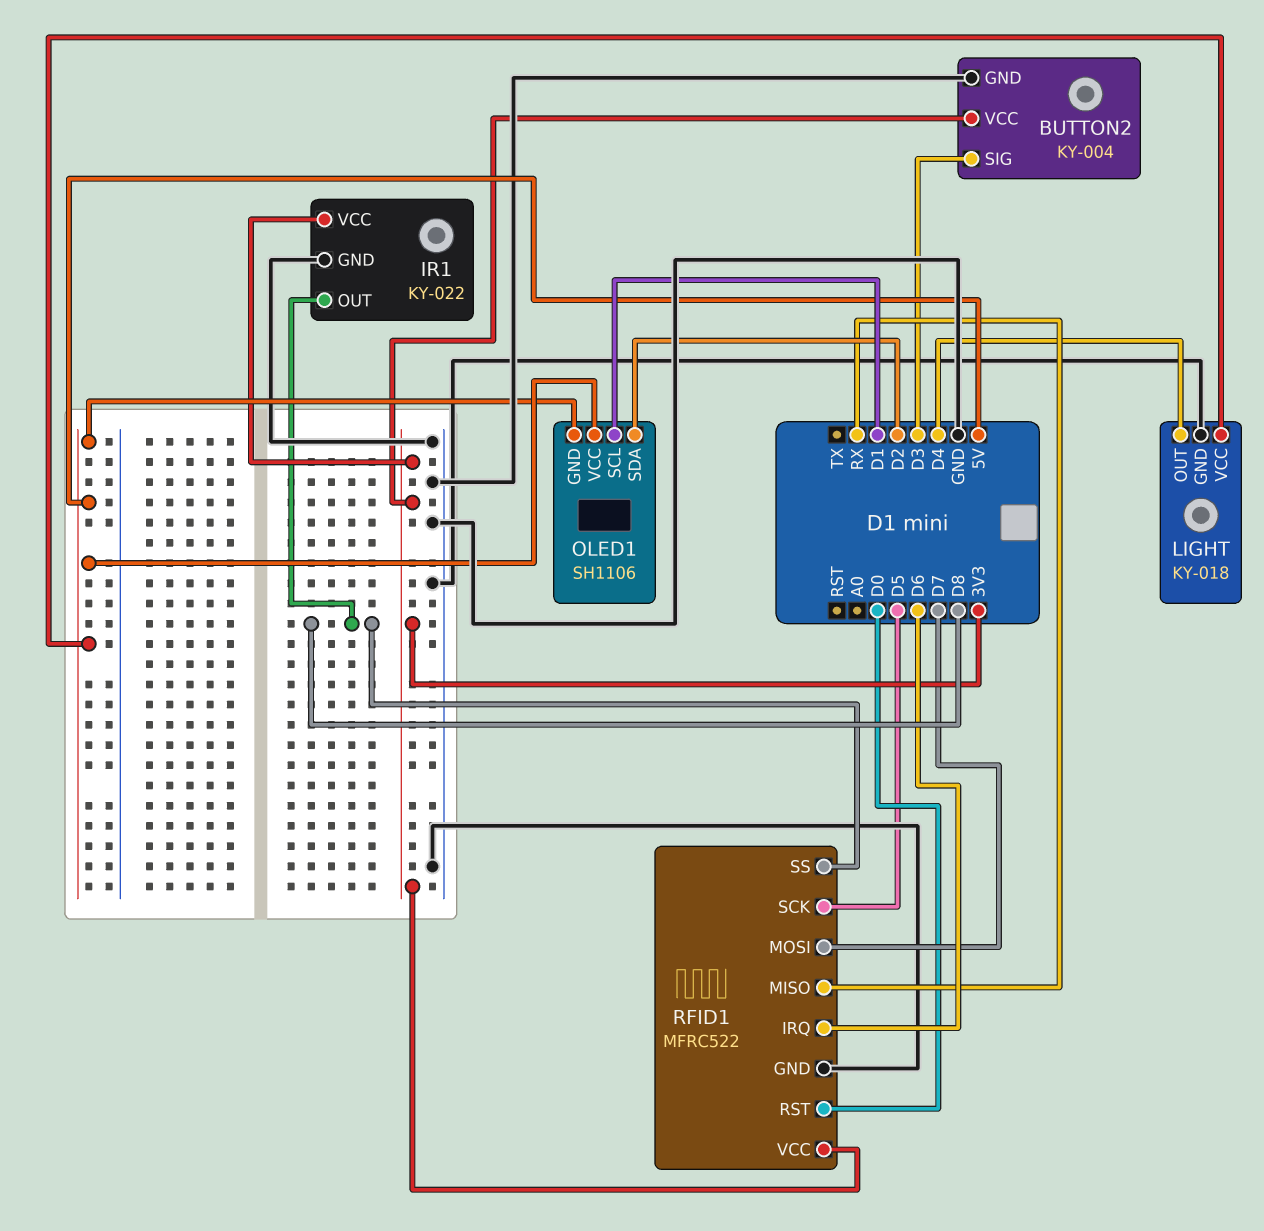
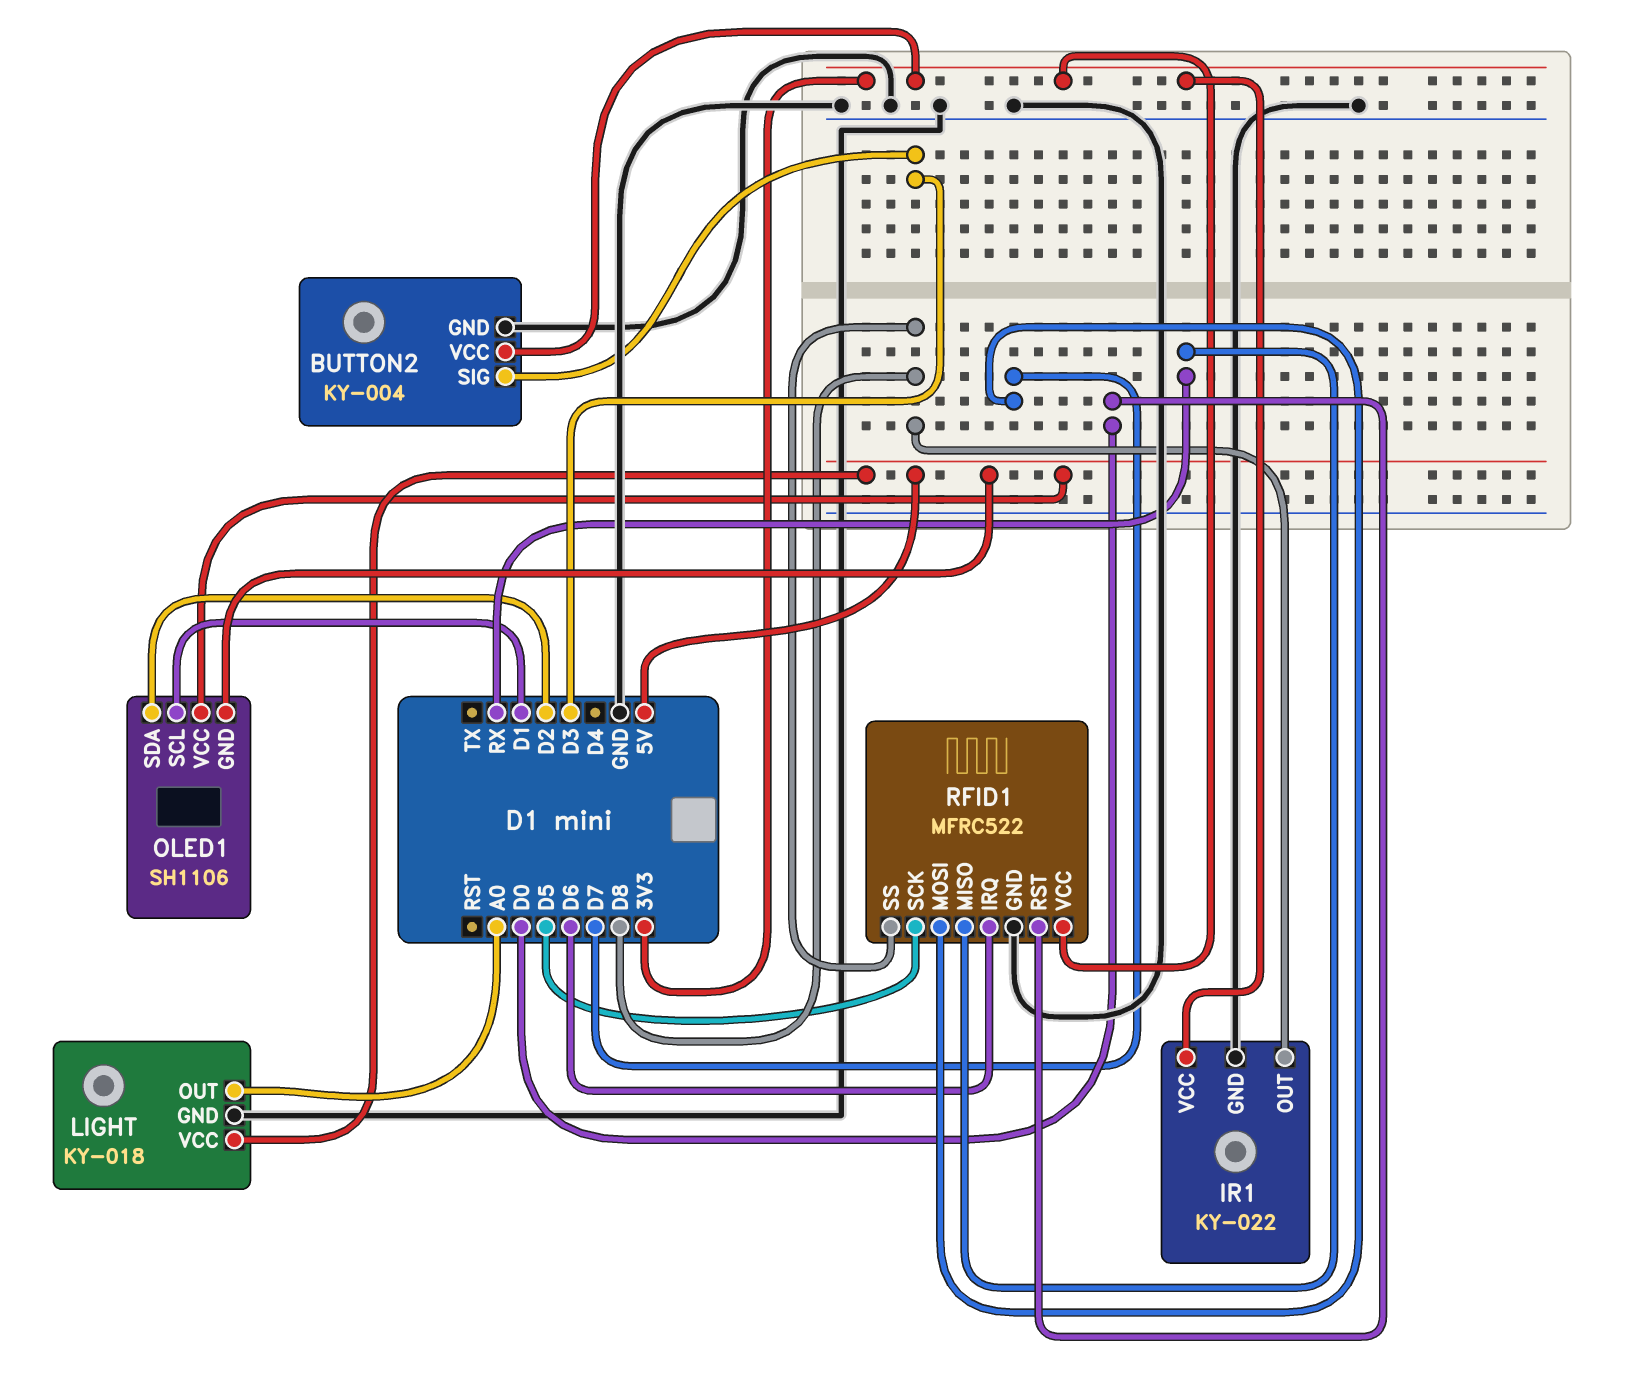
LIGHT pin OUT: D4 -> A0

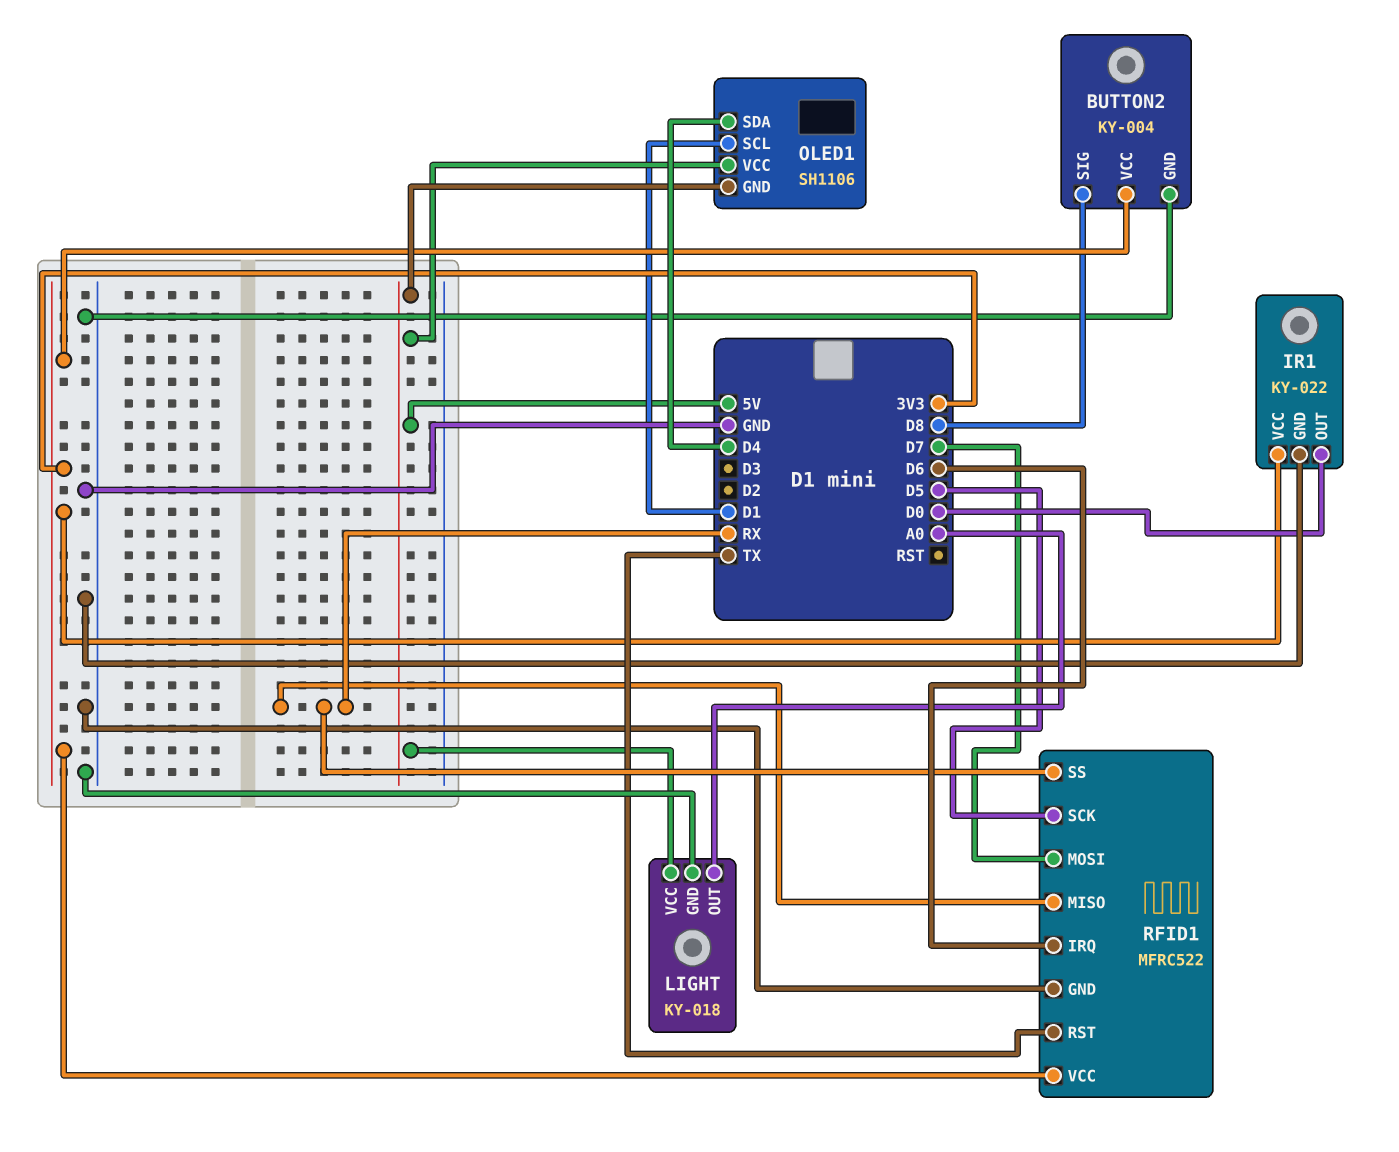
BUTTON2 pin SIG: D3 -> D8
IR1 pin OUT: D8 -> D0
OLED1 pin SDA: D2 -> D4
RFID1 pin RST: D0 -> TX
RFID1 pin SS: D8 -> RX

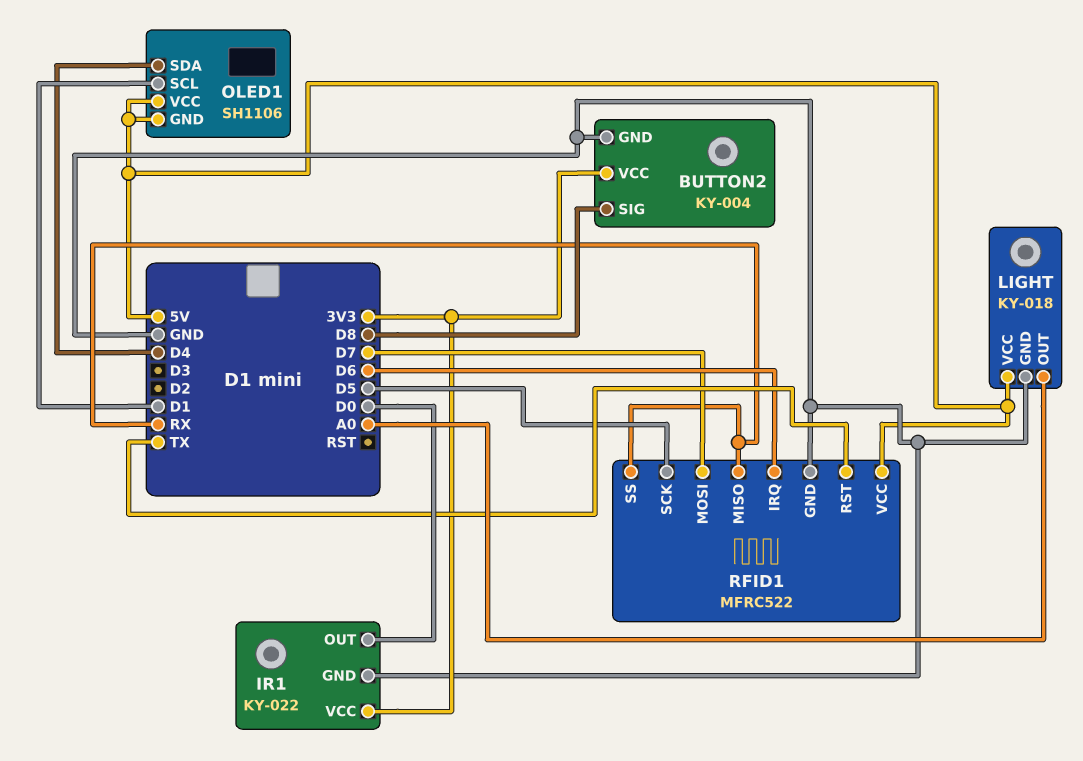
RFID1 pin VCC: 3V3 -> 5V

